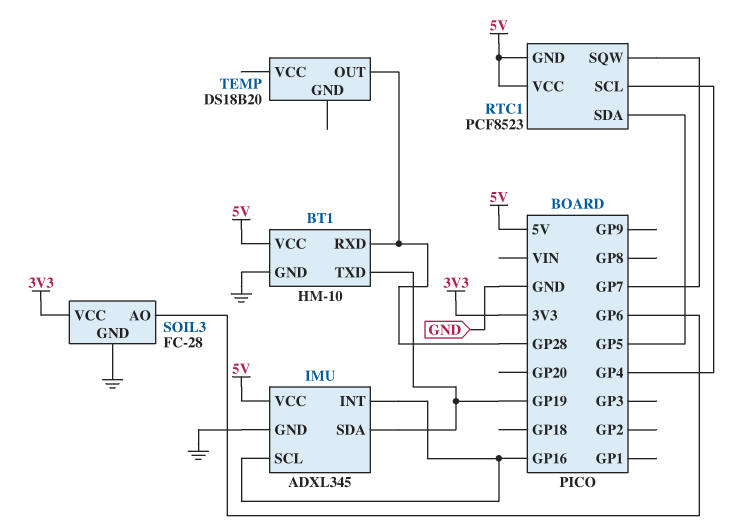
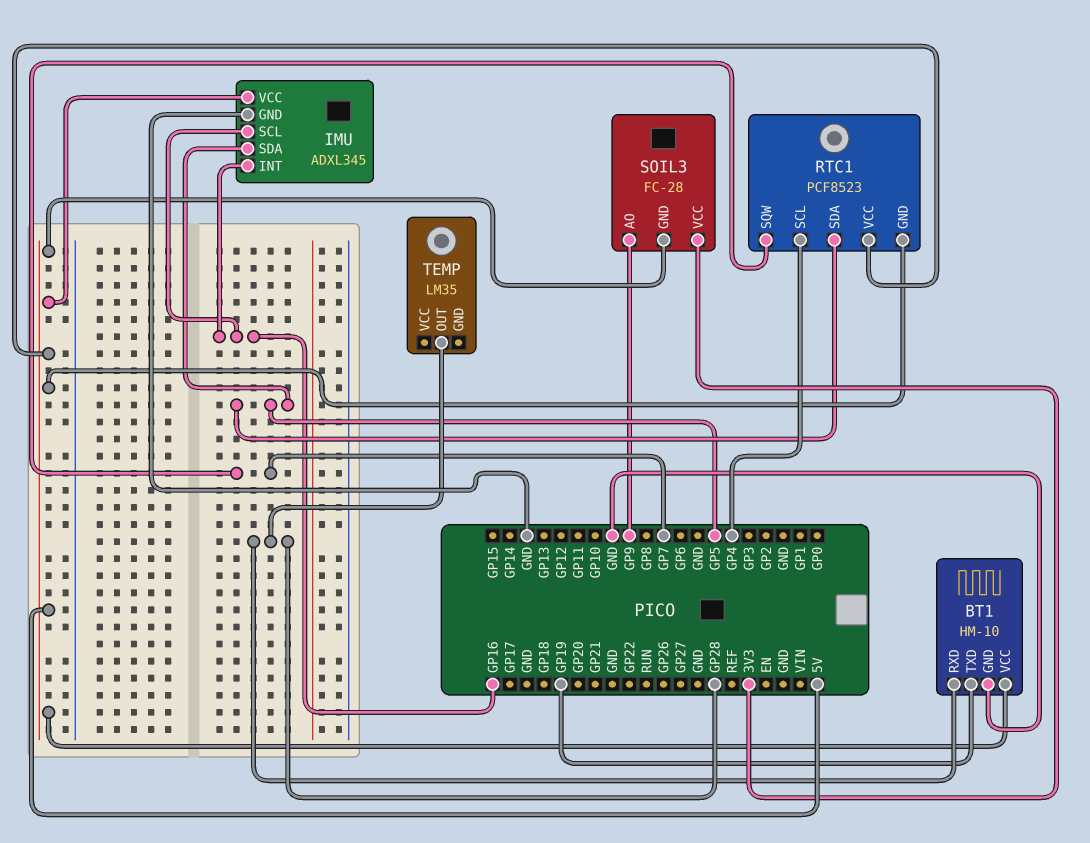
IMU pin SDA: GP19 -> GP5
SOIL3 pin AO: GP6 -> GP9
SOIL3 pin GND: GND -> 5V
TEMP: DS18B20 -> LM35

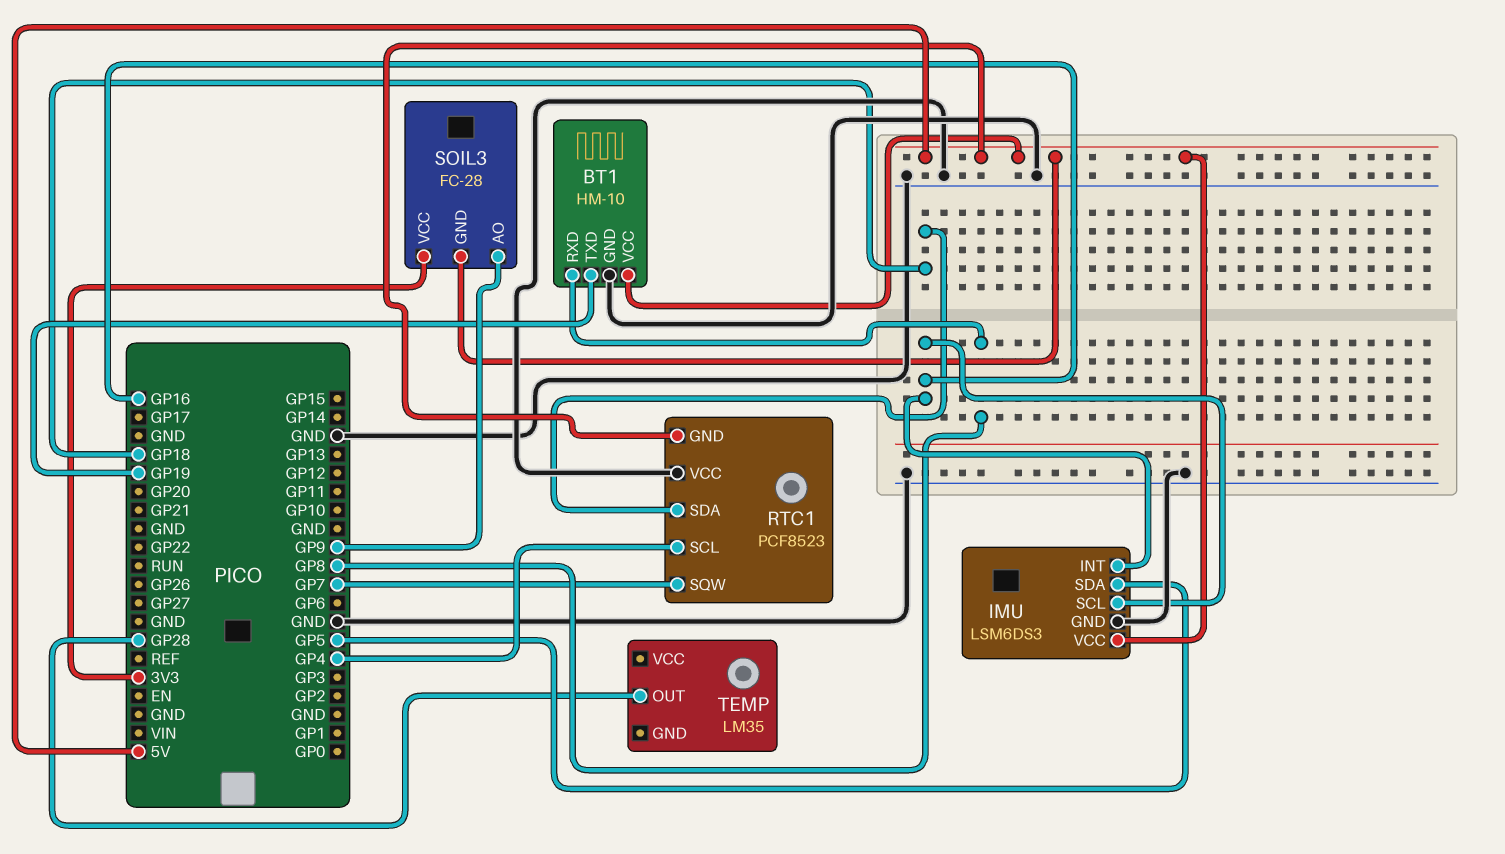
BT1 pin RXD: GP28 -> GP8
IMU: ADXL345 -> LSM6DS3
RTC1 pin SDA: GP5 -> GP18
RTC1 pin VCC: 5V -> GND

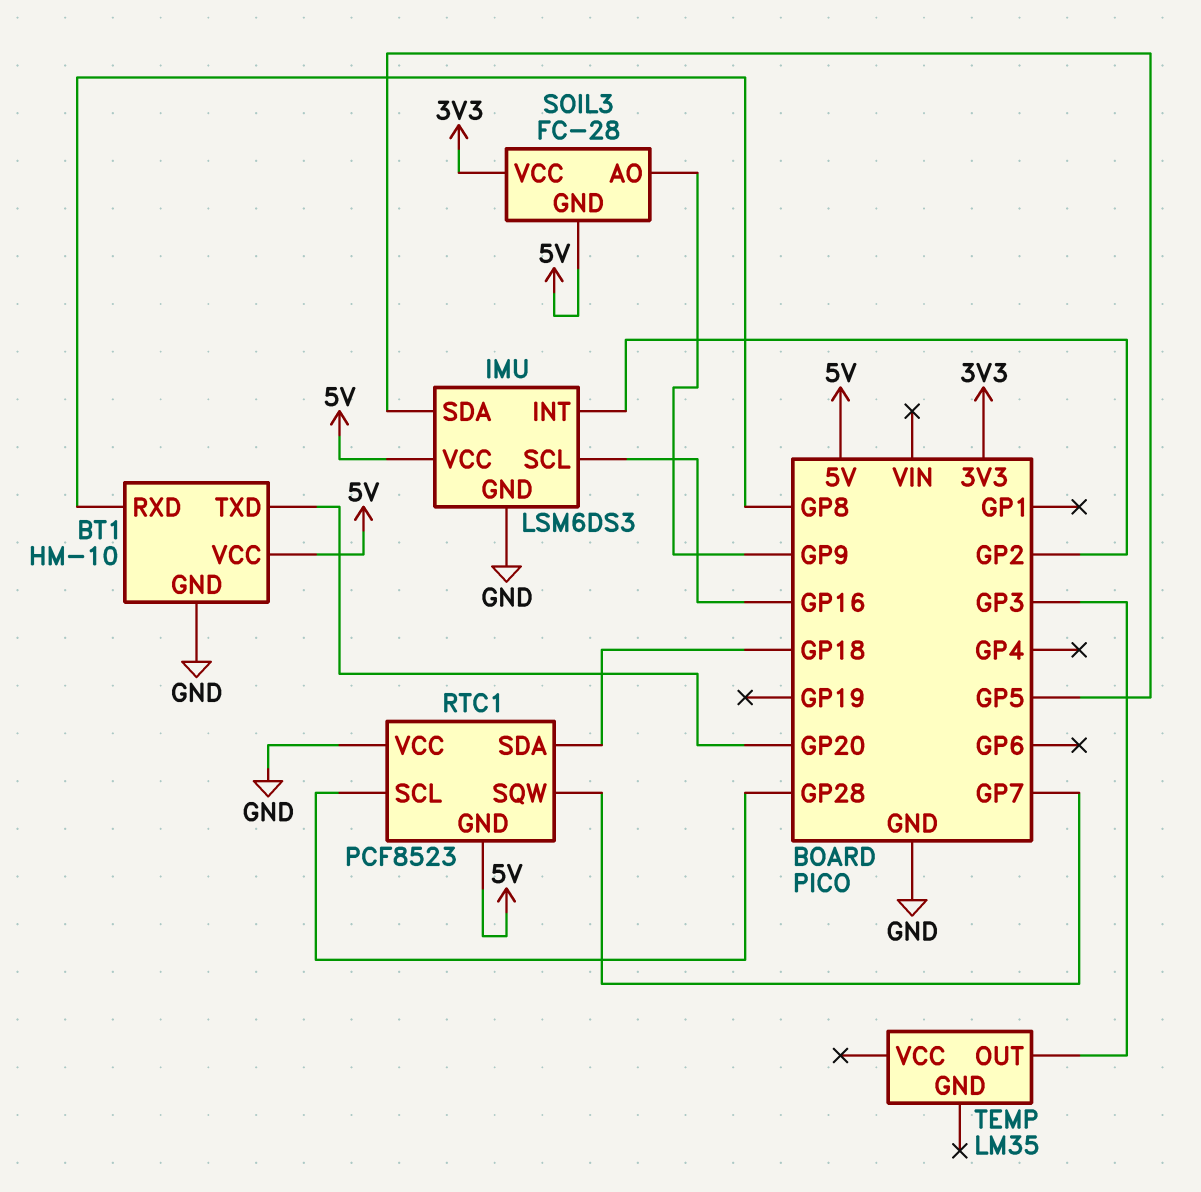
BT1 pin TXD: GP19 -> GP20
IMU pin INT: GP16 -> GP2
RTC1 pin SCL: GP4 -> GP28
TEMP pin OUT: GP28 -> GP3

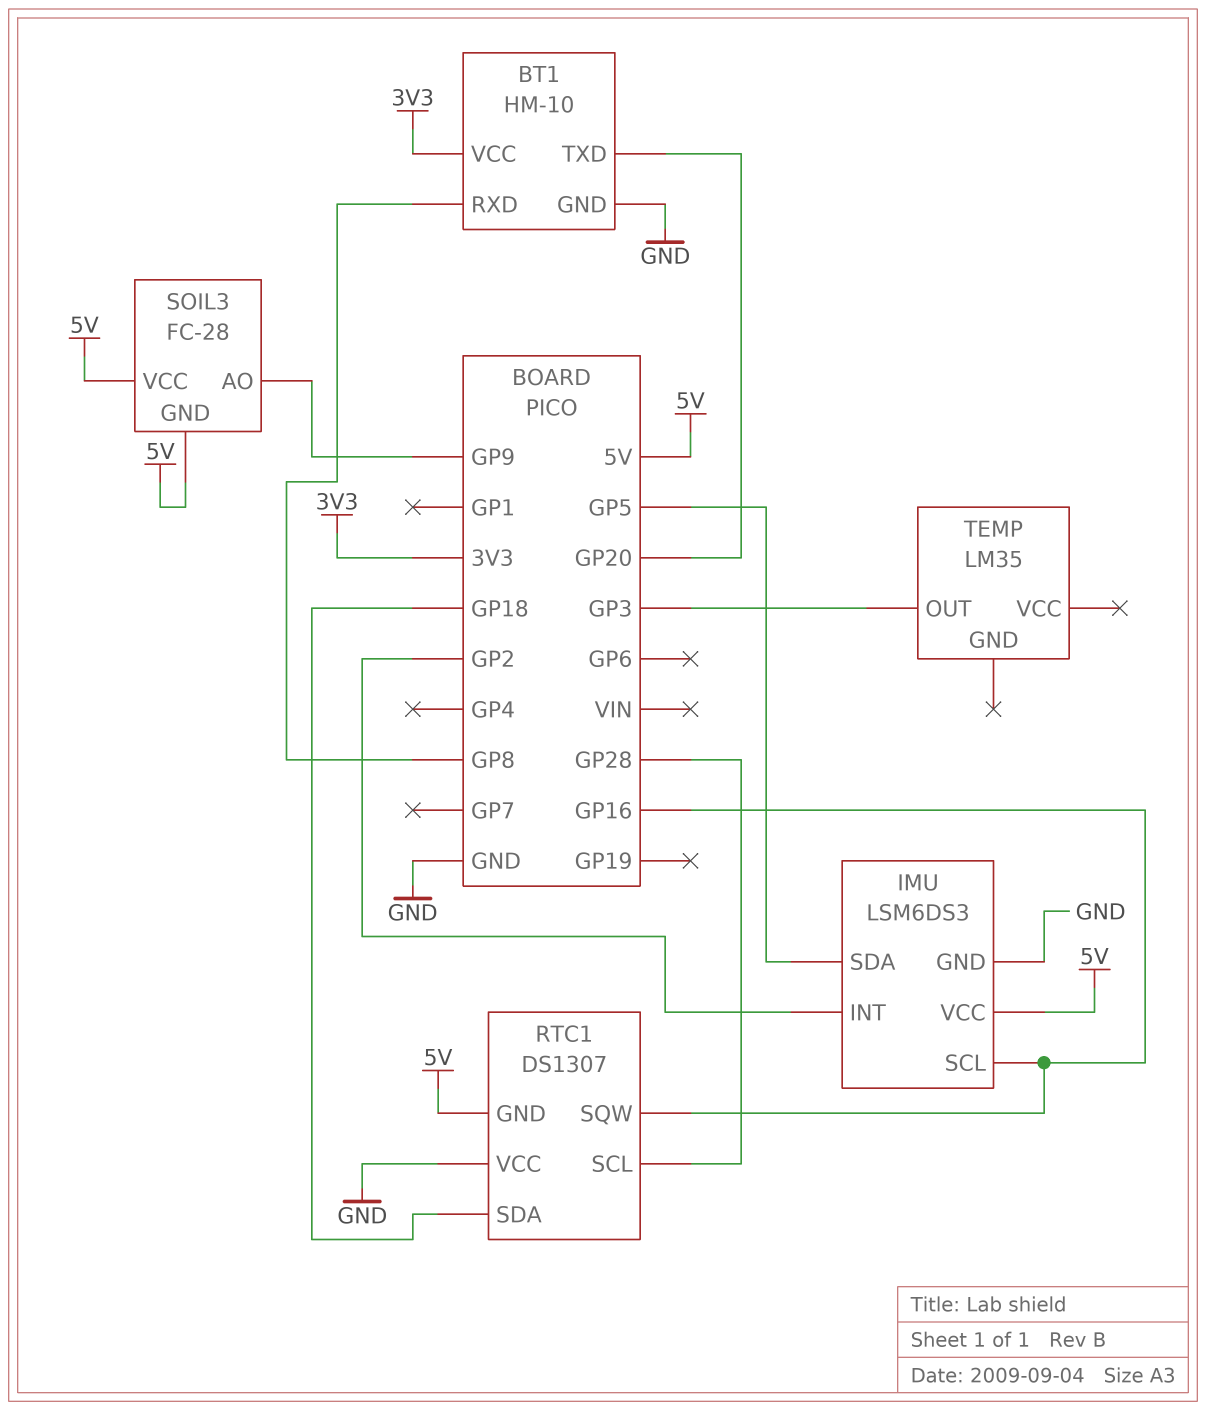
BT1 pin VCC: 5V -> 3V3
RTC1: PCF8523 -> DS1307
RTC1 pin SQW: GP7 -> GP16
SOIL3 pin VCC: 3V3 -> 5V

